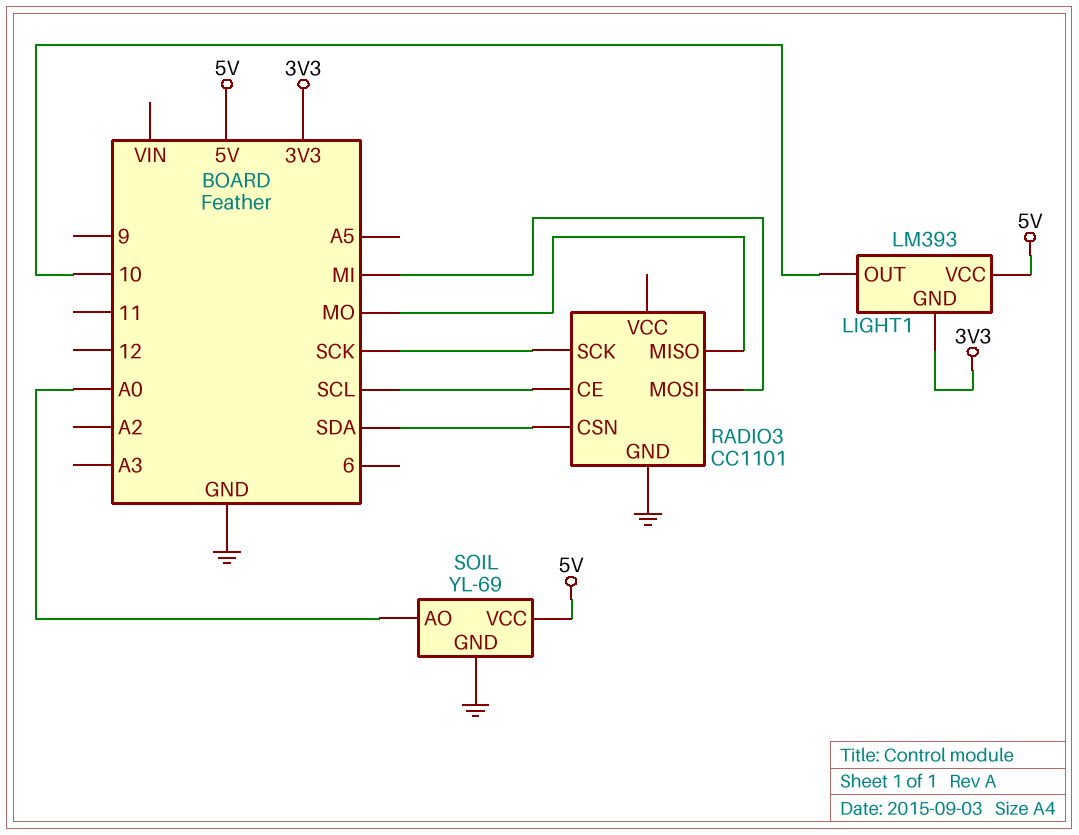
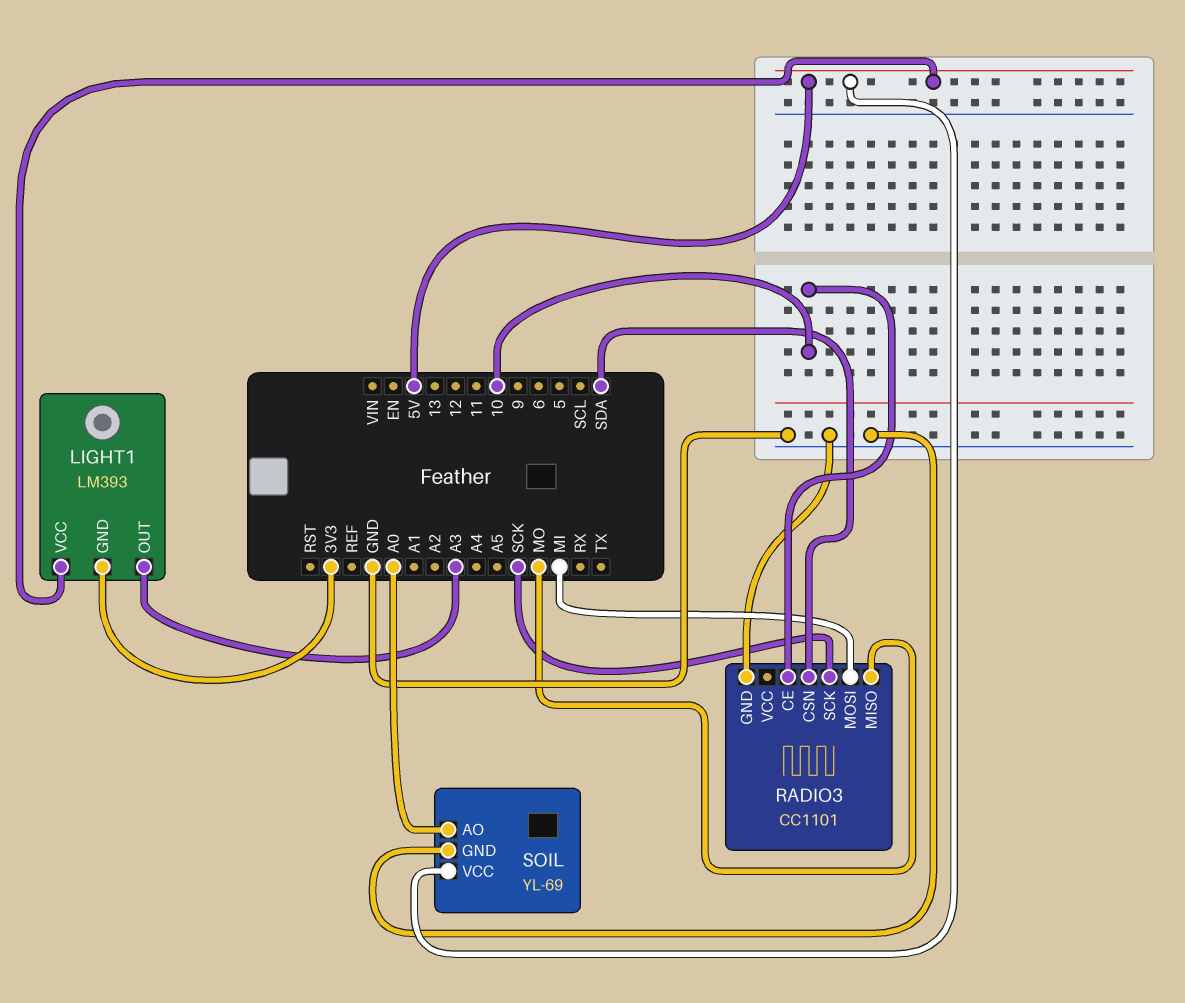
LIGHT1 pin OUT: 10 -> A3
RADIO3 pin CE: SCL -> 10

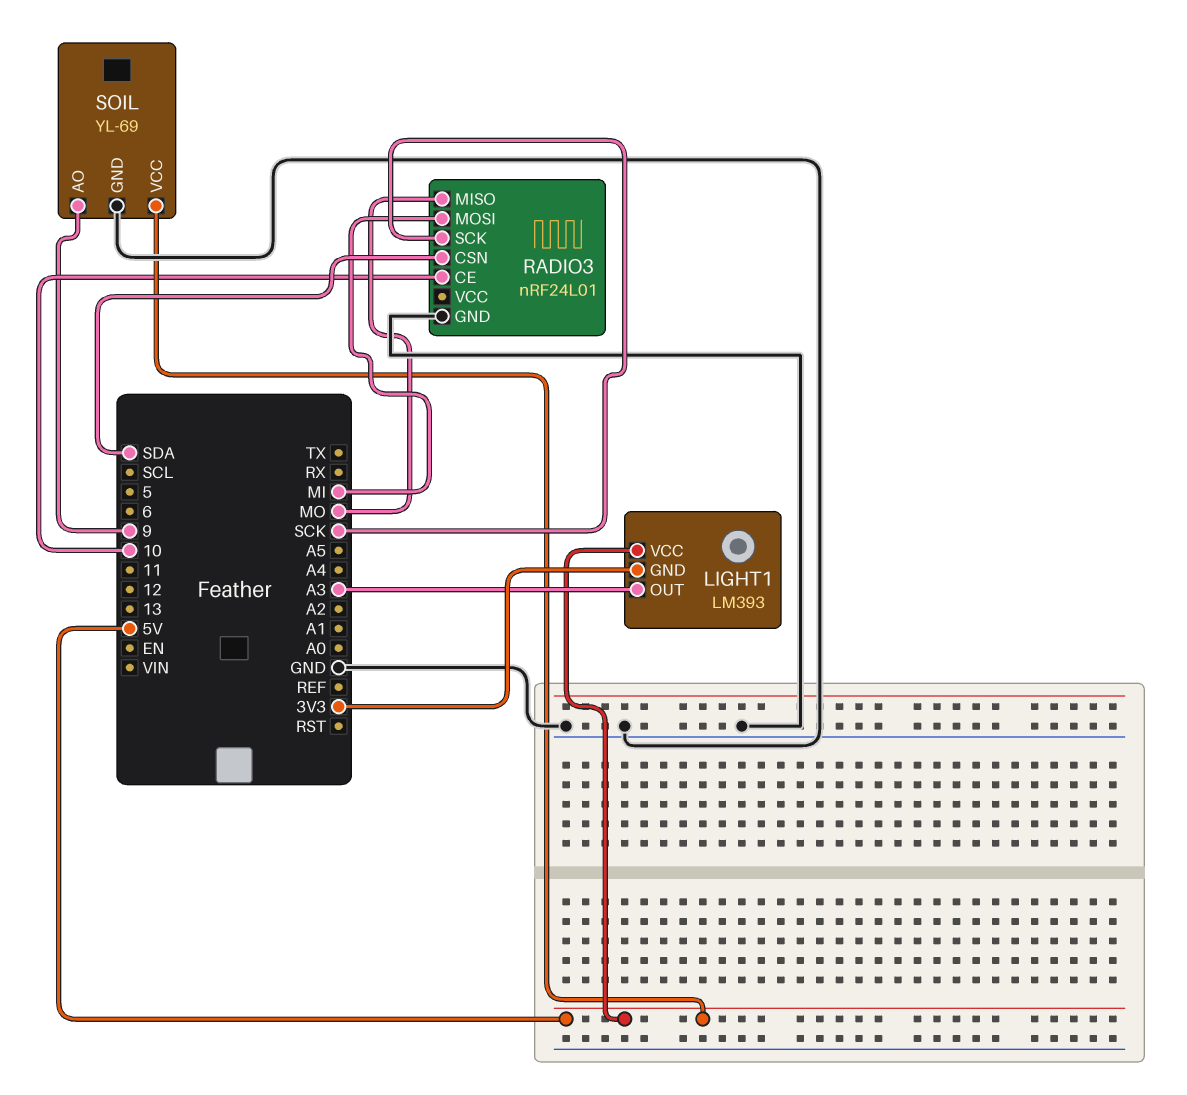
RADIO3: CC1101 -> nRF24L01
SOIL pin AO: A0 -> 9

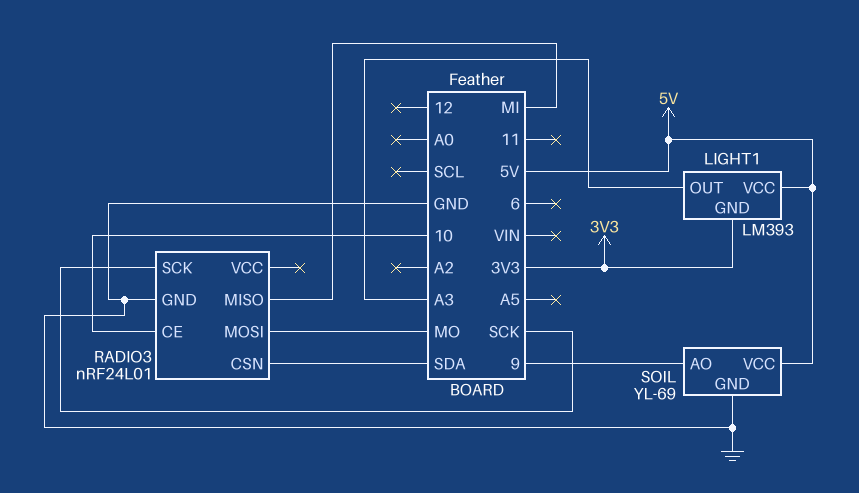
RADIO3 pin MISO: MO -> MI
RADIO3 pin MOSI: MI -> MO

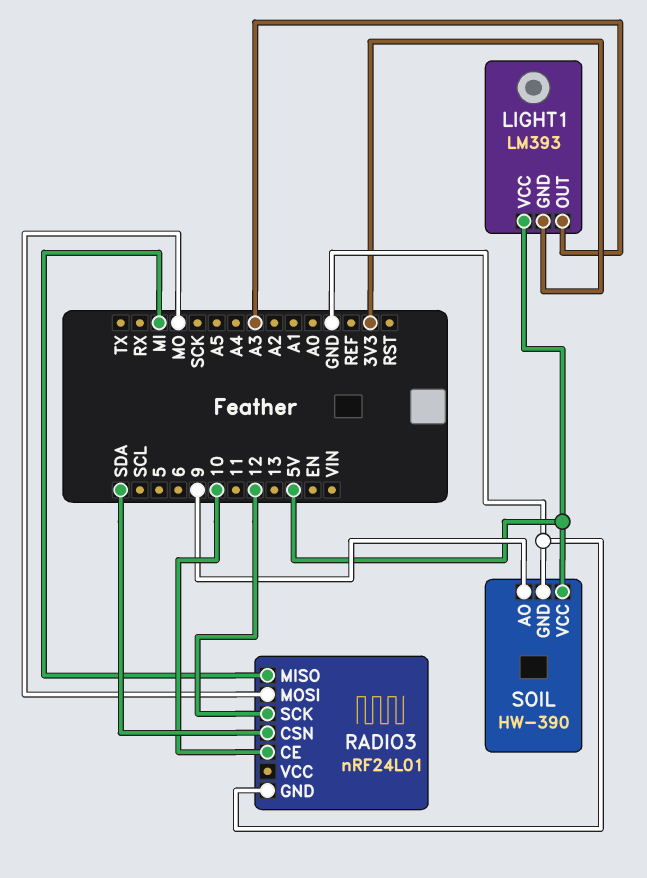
RADIO3 pin SCK: SCK -> 12
SOIL: YL-69 -> HW-390

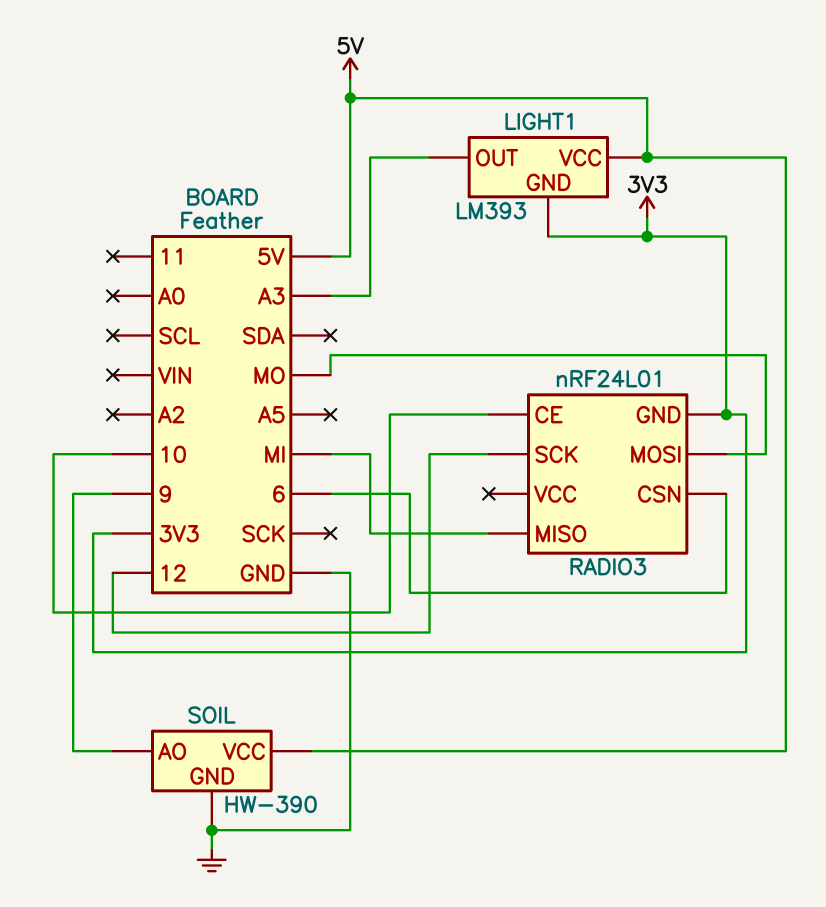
RADIO3 pin CSN: SDA -> 6
RADIO3 pin GND: GND -> 3V3

